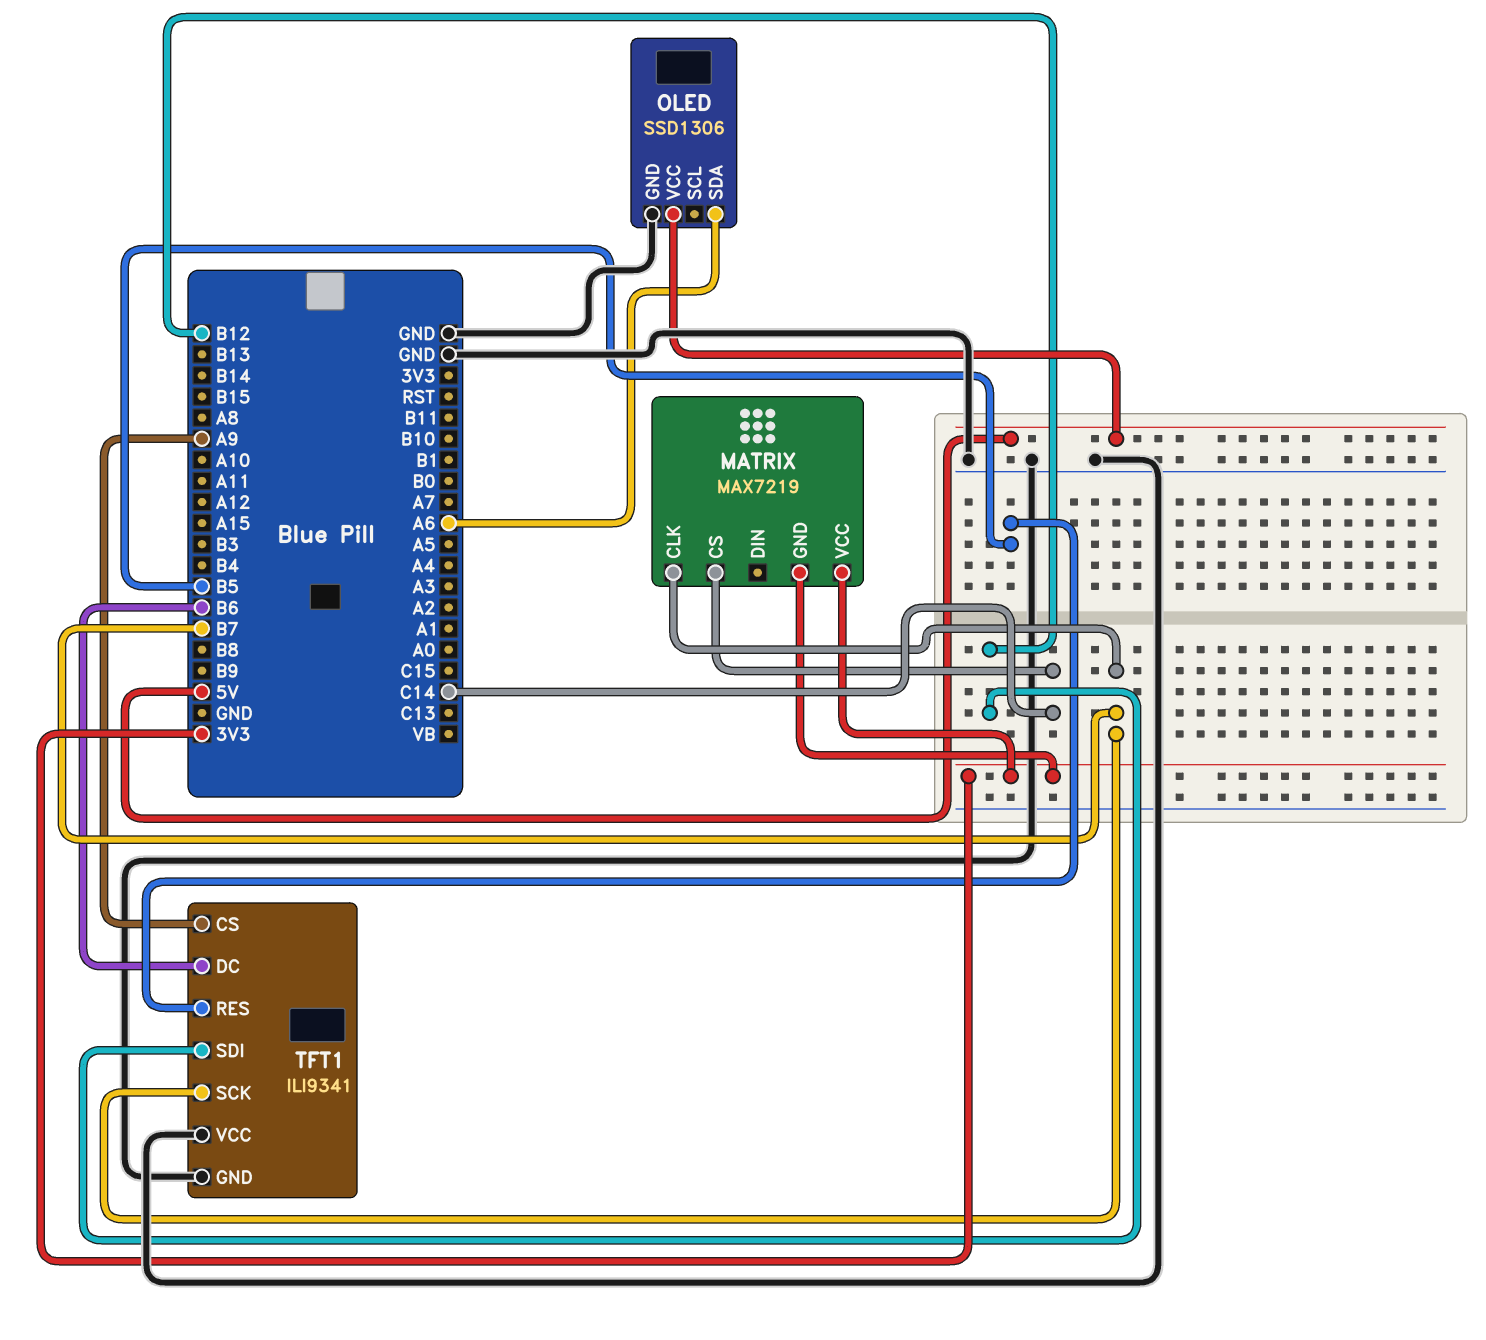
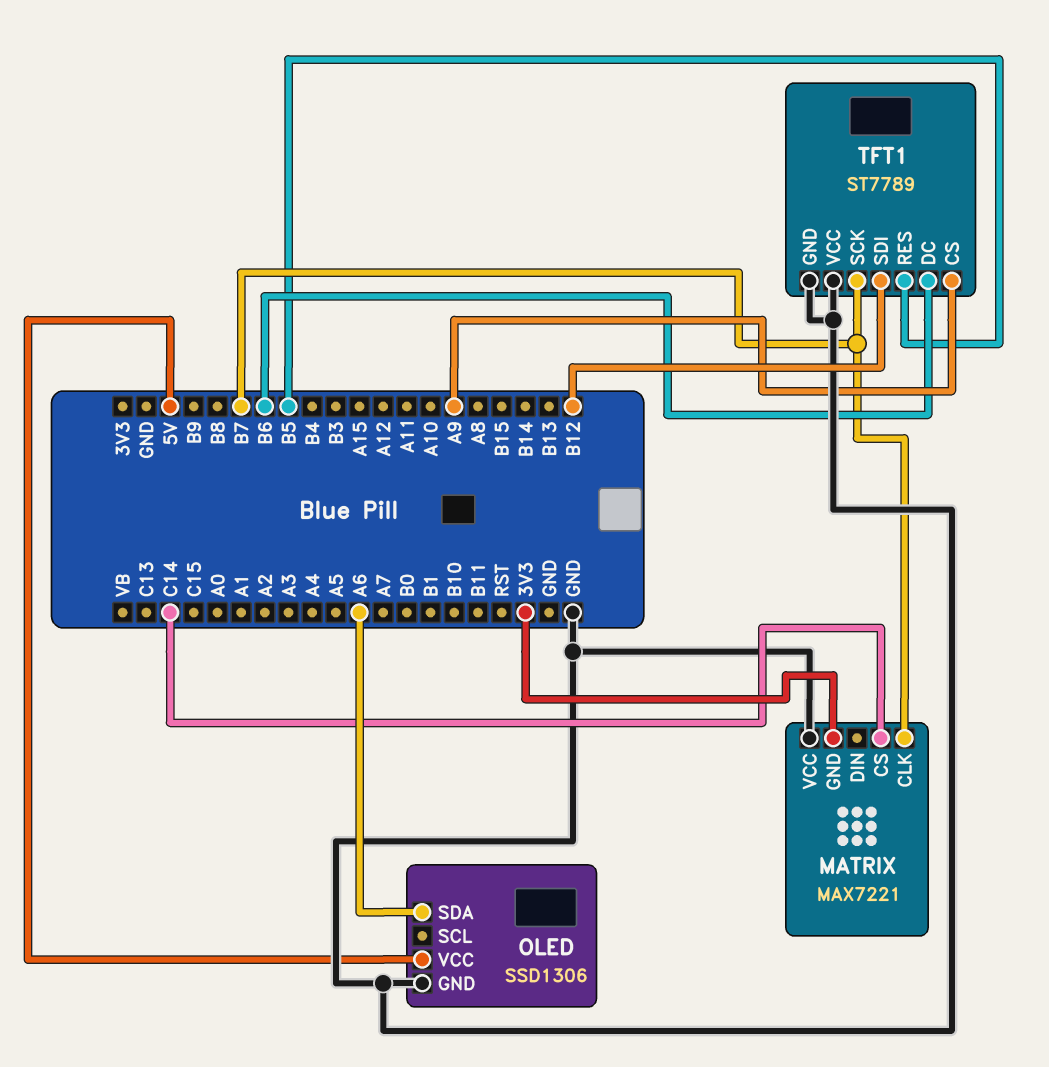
MATRIX: MAX7219 -> MAX7221
MATRIX pin VCC: 3V3 -> GND
TFT1: ILI9341 -> ST7789

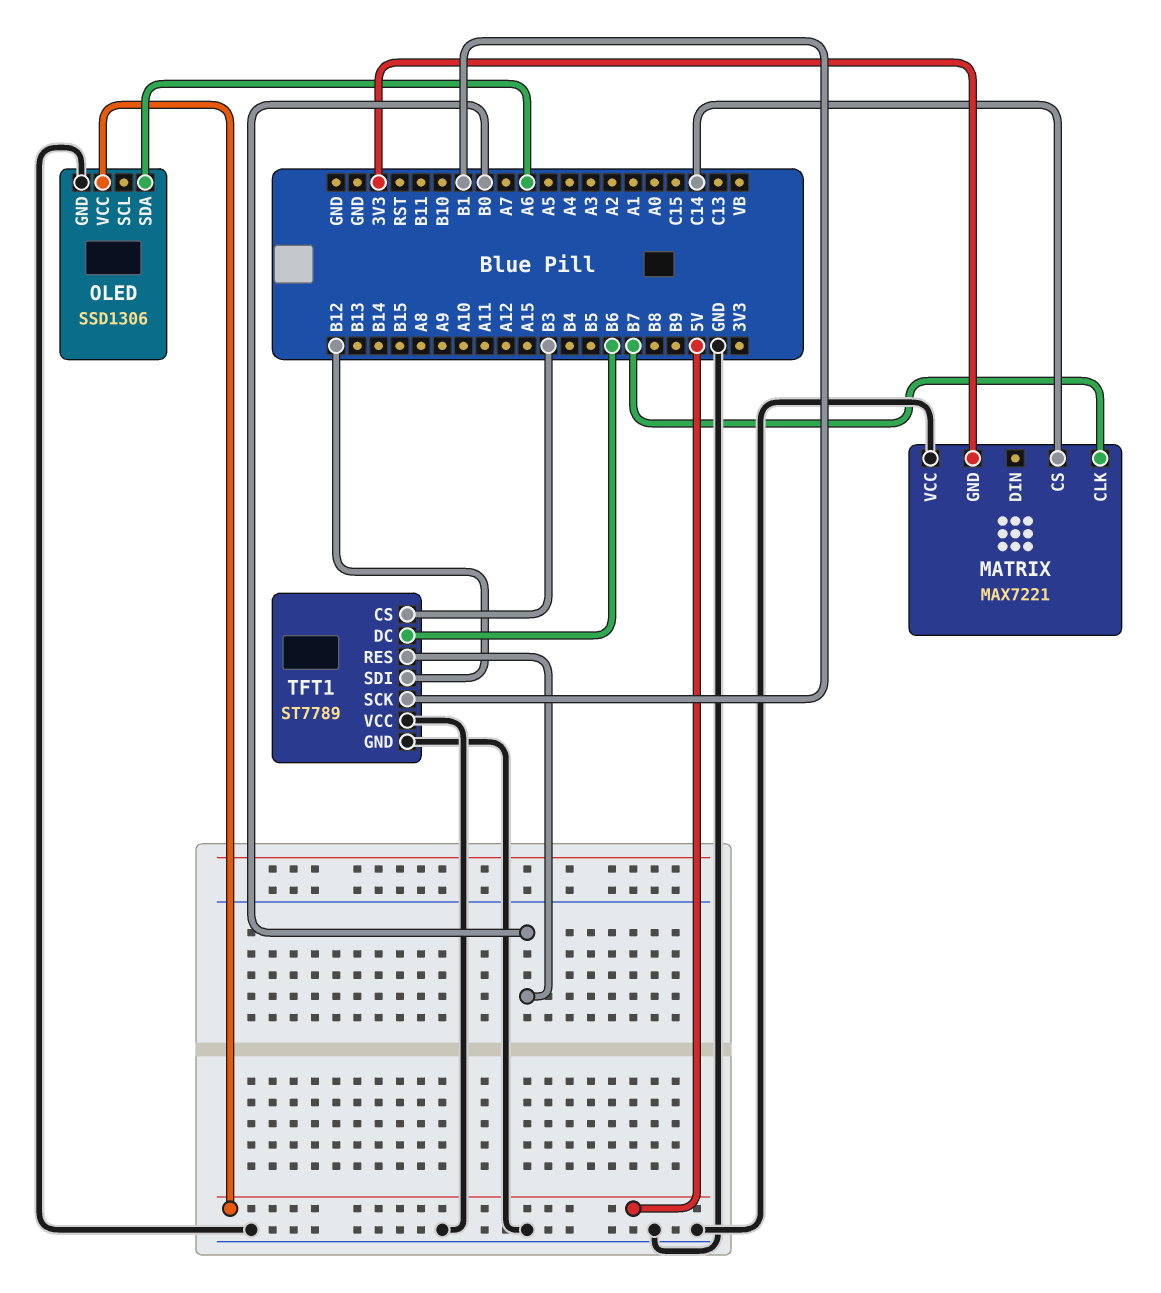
TFT1 pin CS: A9 -> B3
TFT1 pin RES: B5 -> B0
TFT1 pin SCK: B7 -> B1

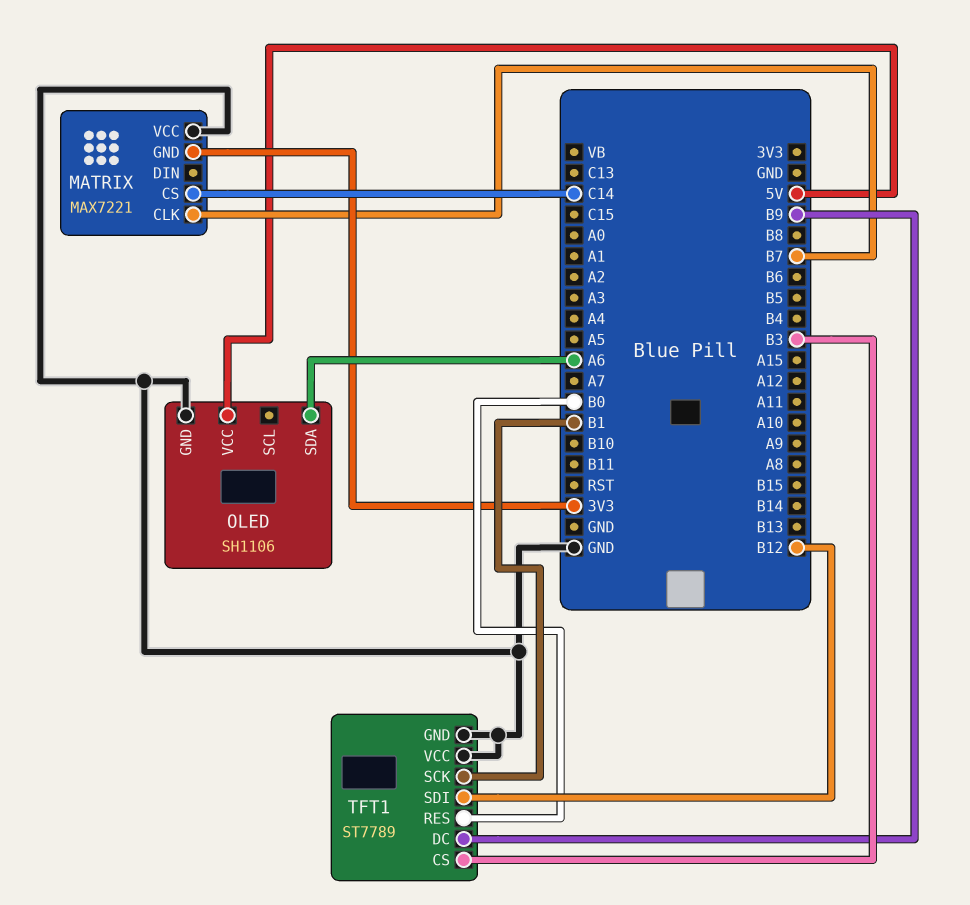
OLED: SSD1306 -> SH1106
TFT1 pin DC: B6 -> B9

